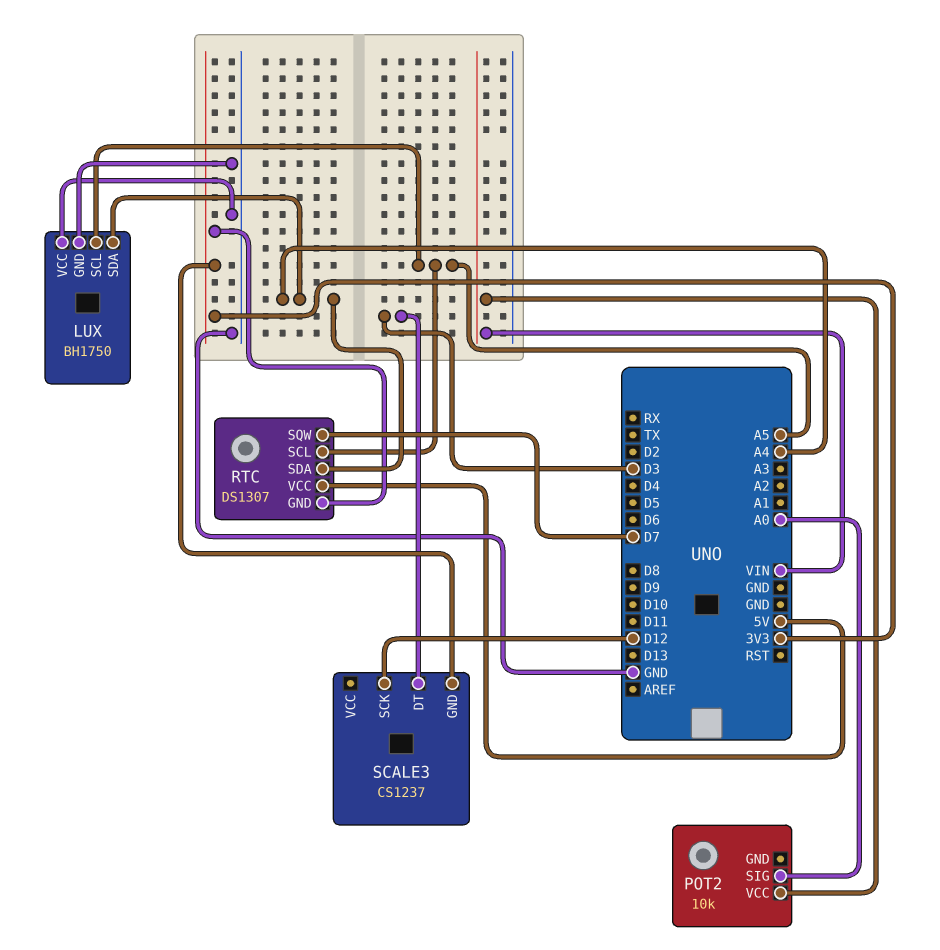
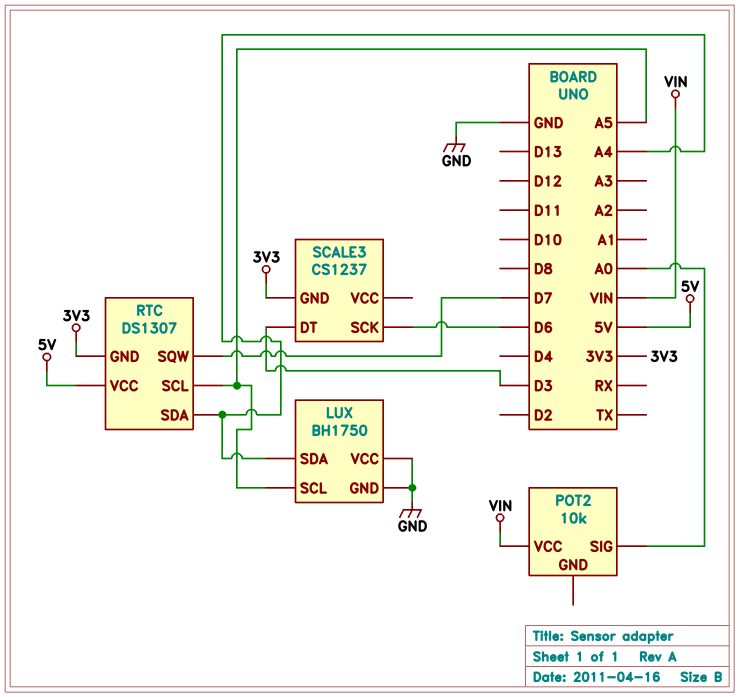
SCALE3 pin SCK: D12 -> D6

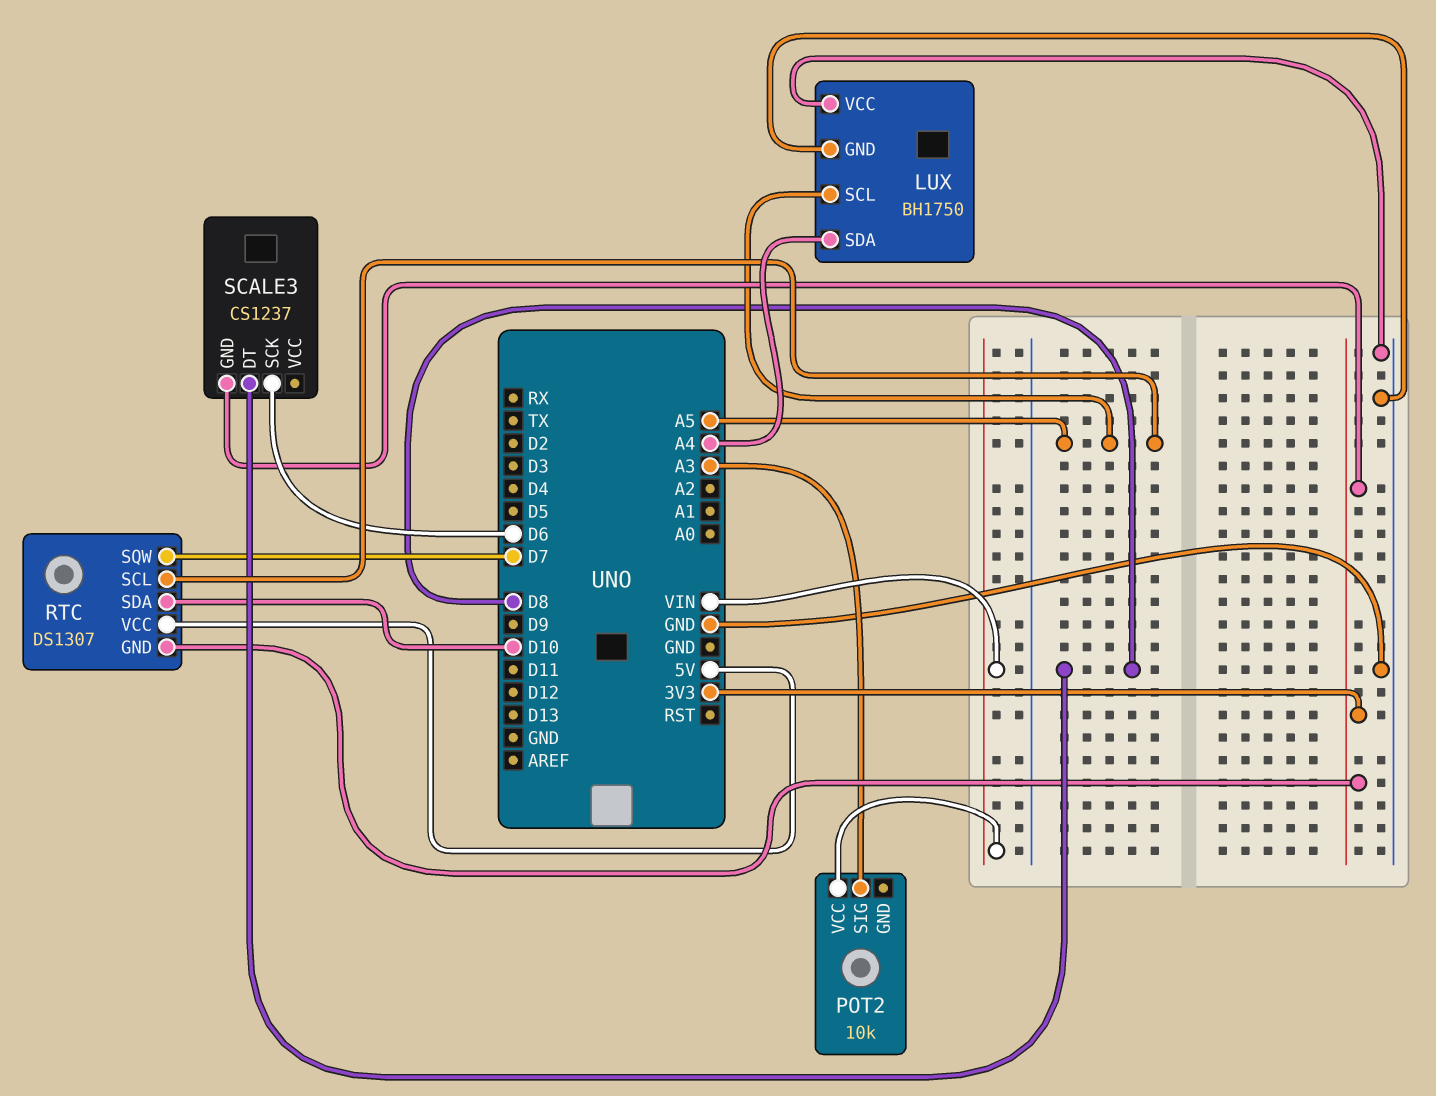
POT2 pin SIG: A0 -> A3
RTC pin SDA: A4 -> D10
SCALE3 pin DT: D3 -> D8

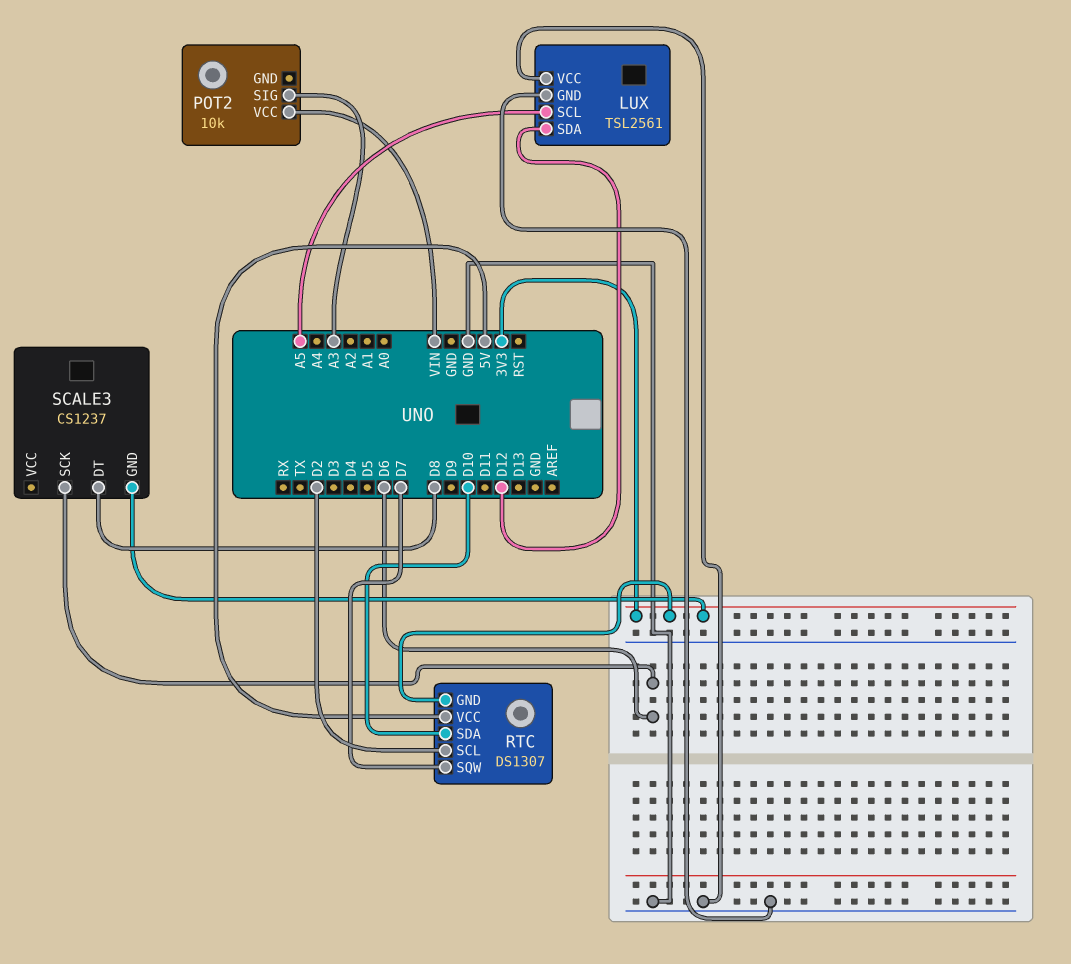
LUX: BH1750 -> TSL2561
LUX pin SDA: A4 -> D12
RTC pin SCL: A5 -> D2

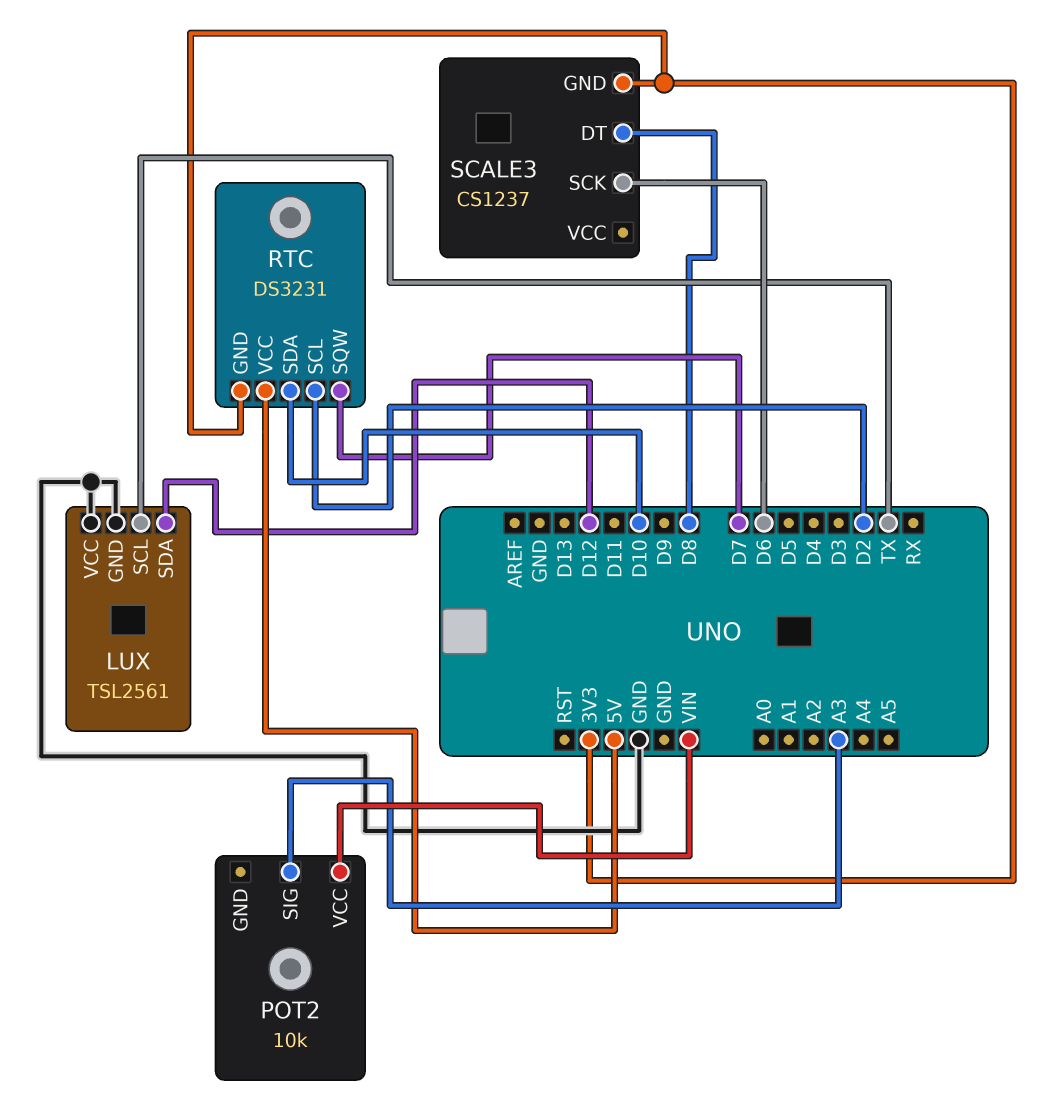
LUX pin SCL: A5 -> TX
RTC: DS1307 -> DS3231

